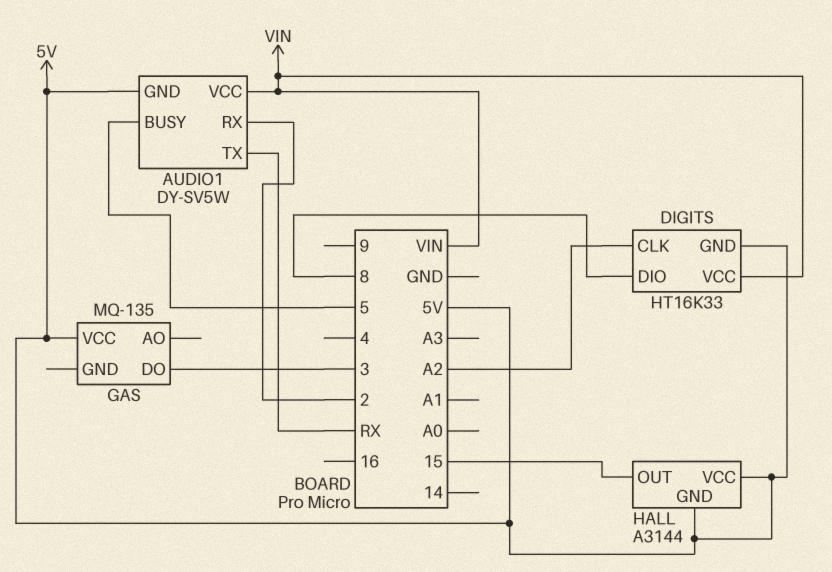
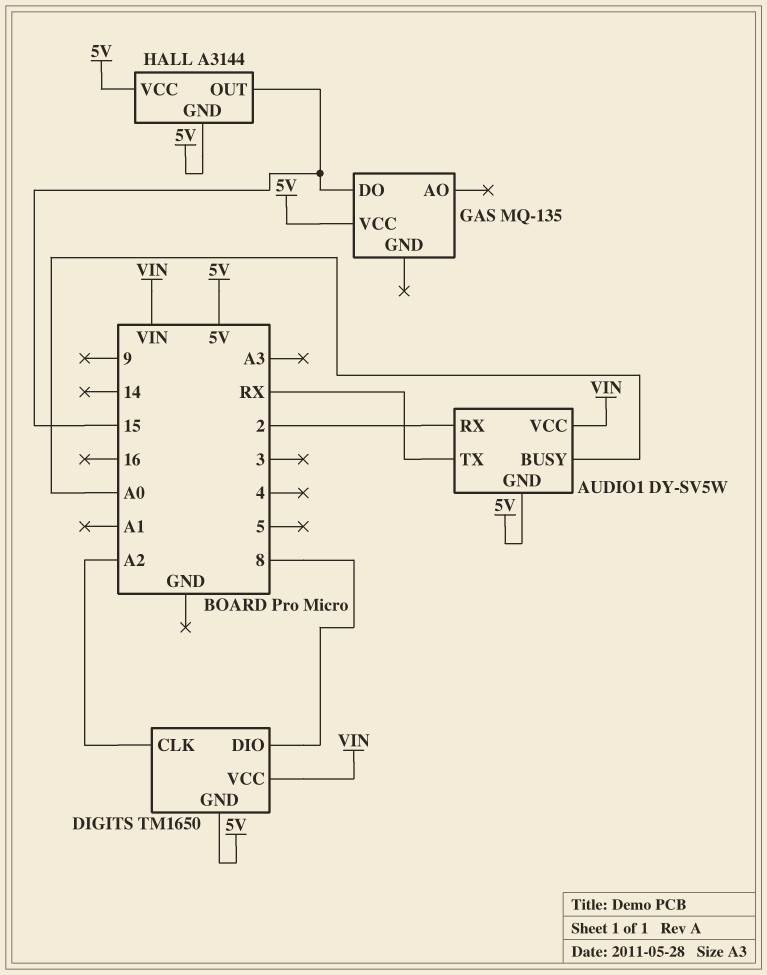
AUDIO1 pin BUSY: 5 -> A0
DIGITS: HT16K33 -> TM1650
GAS pin DO: 3 -> 15

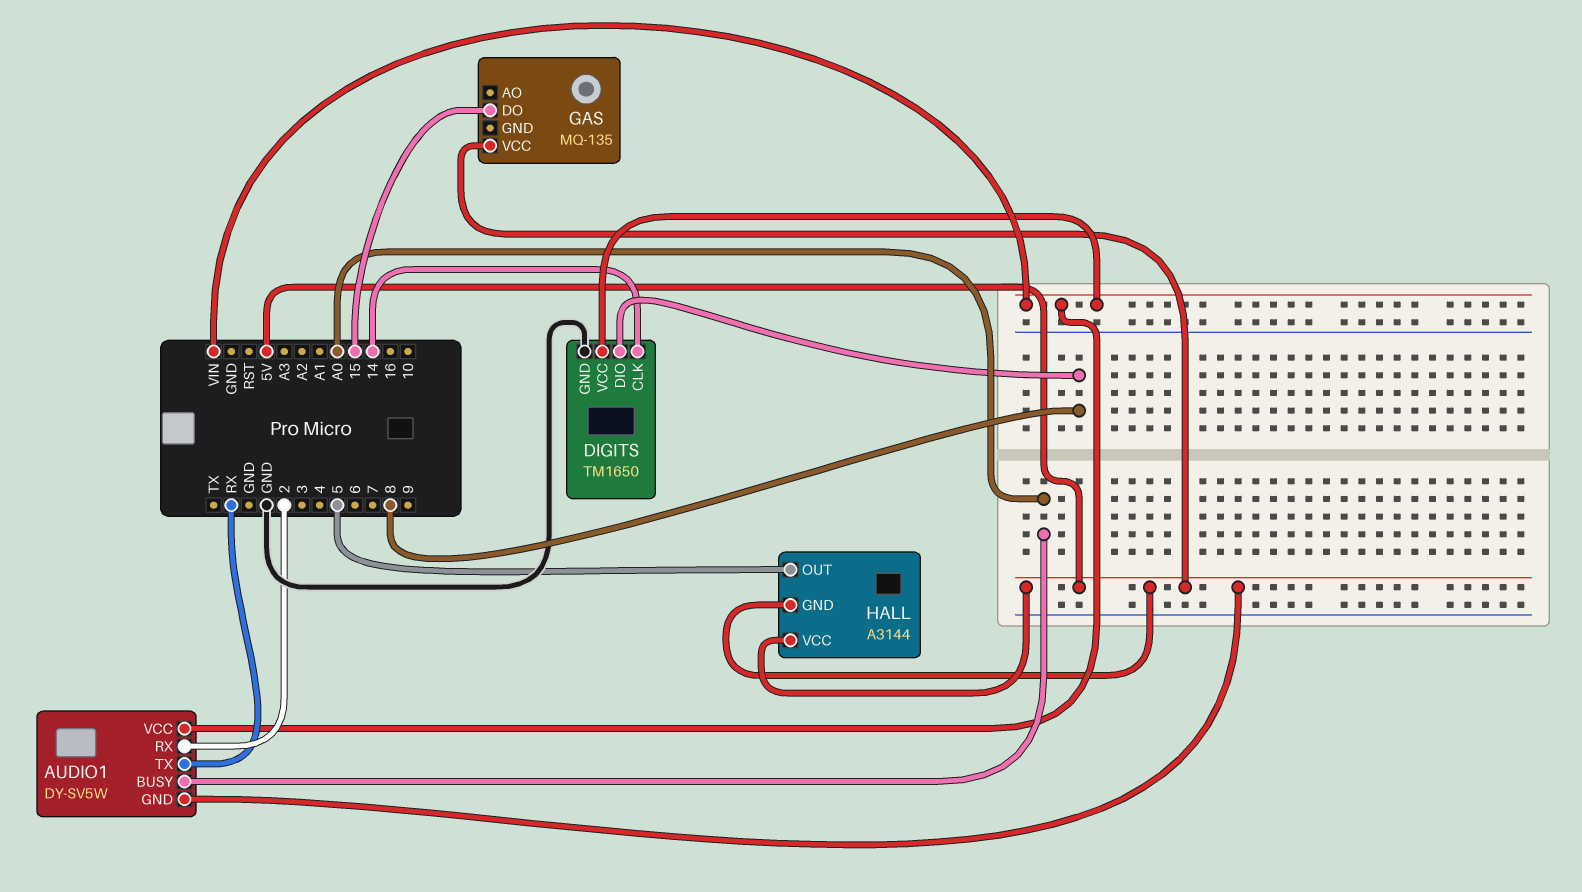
DIGITS pin CLK: A2 -> 14
DIGITS pin GND: 5V -> GND
HALL pin OUT: 15 -> 5

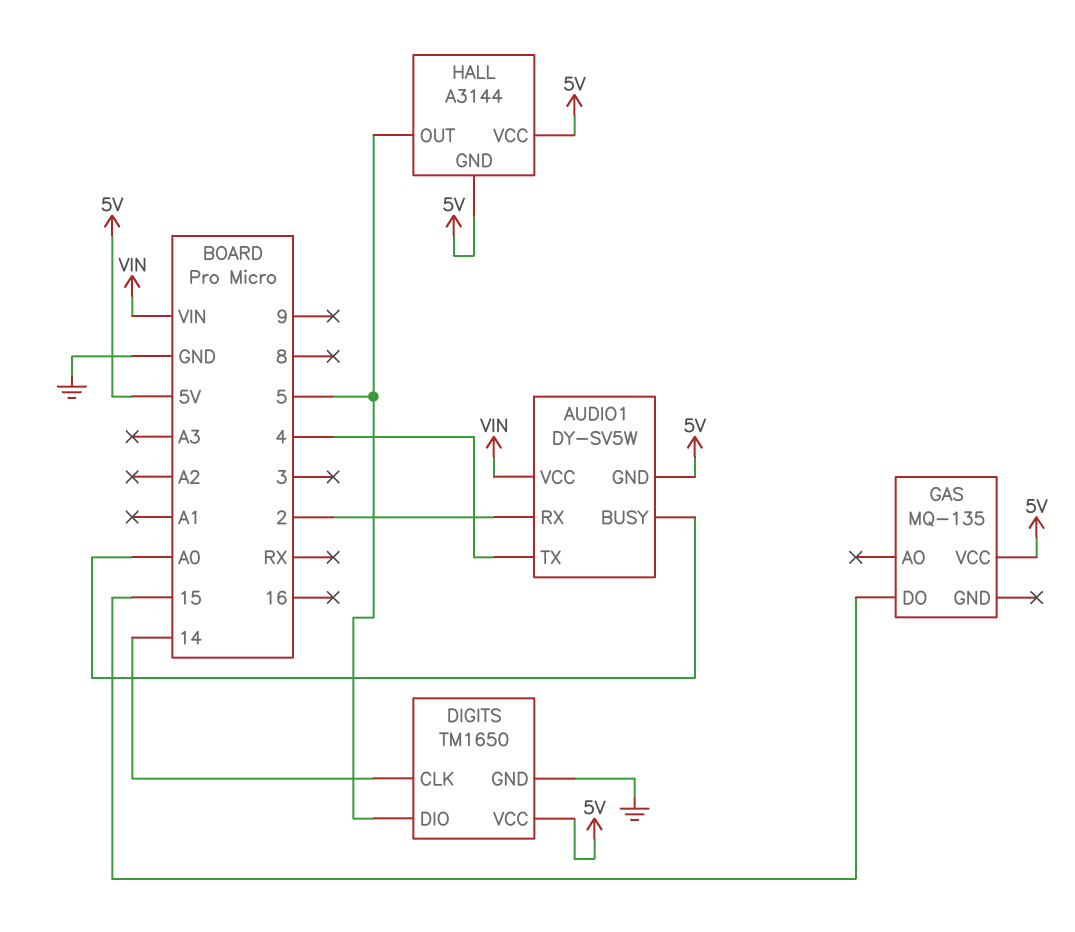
AUDIO1 pin TX: RX -> 4
DIGITS pin DIO: 8 -> 5
DIGITS pin VCC: VIN -> 5V

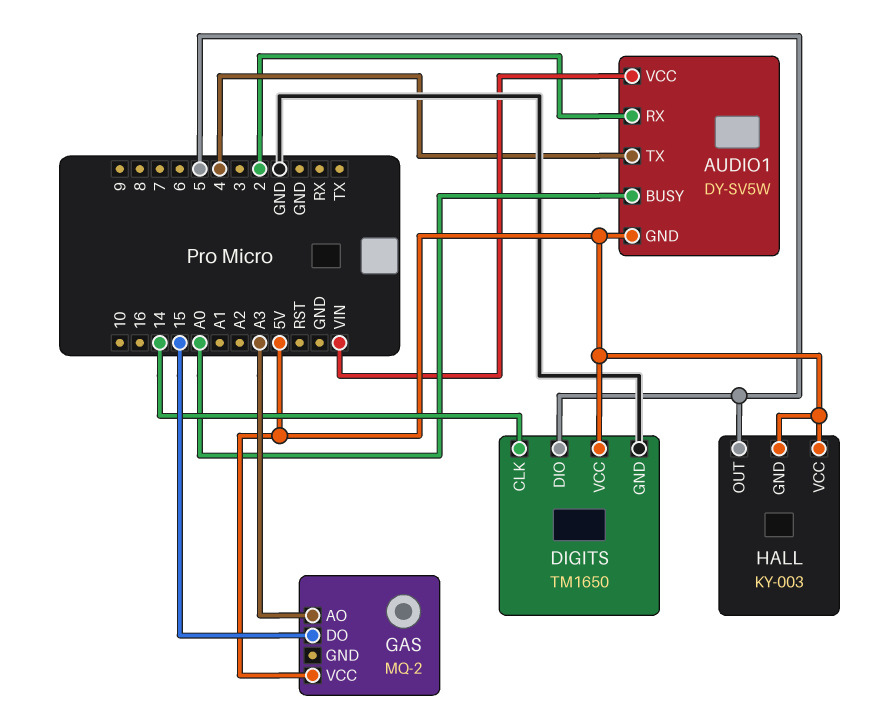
GAS: MQ-135 -> MQ-2
GAS pin AO: none -> A3
HALL: A3144 -> KY-003

